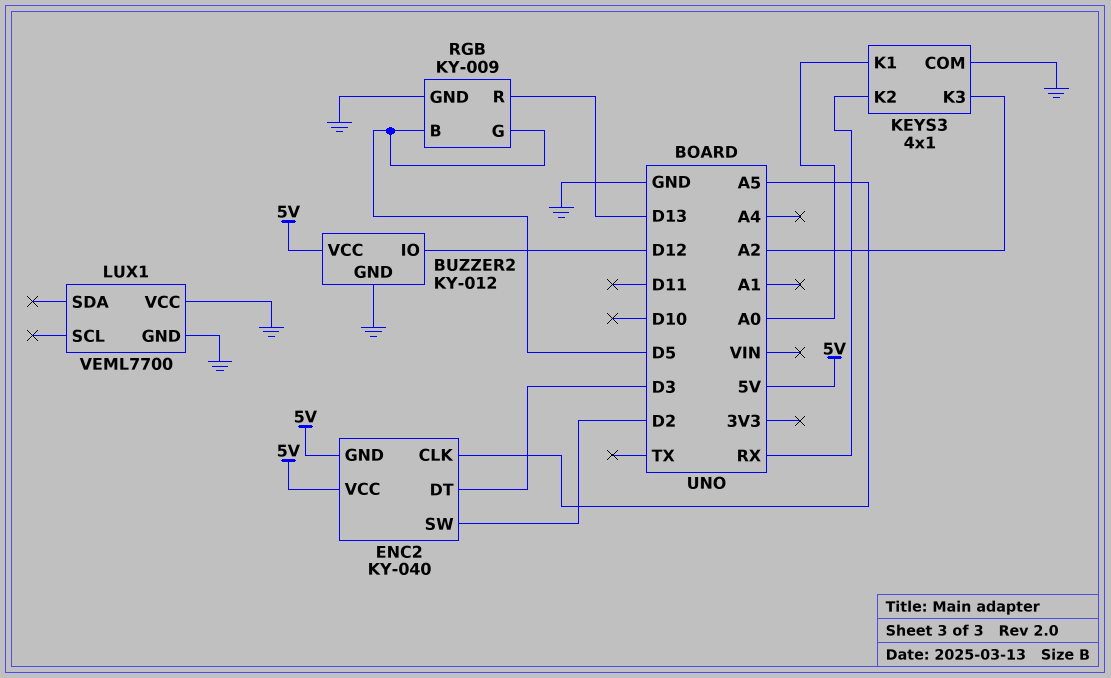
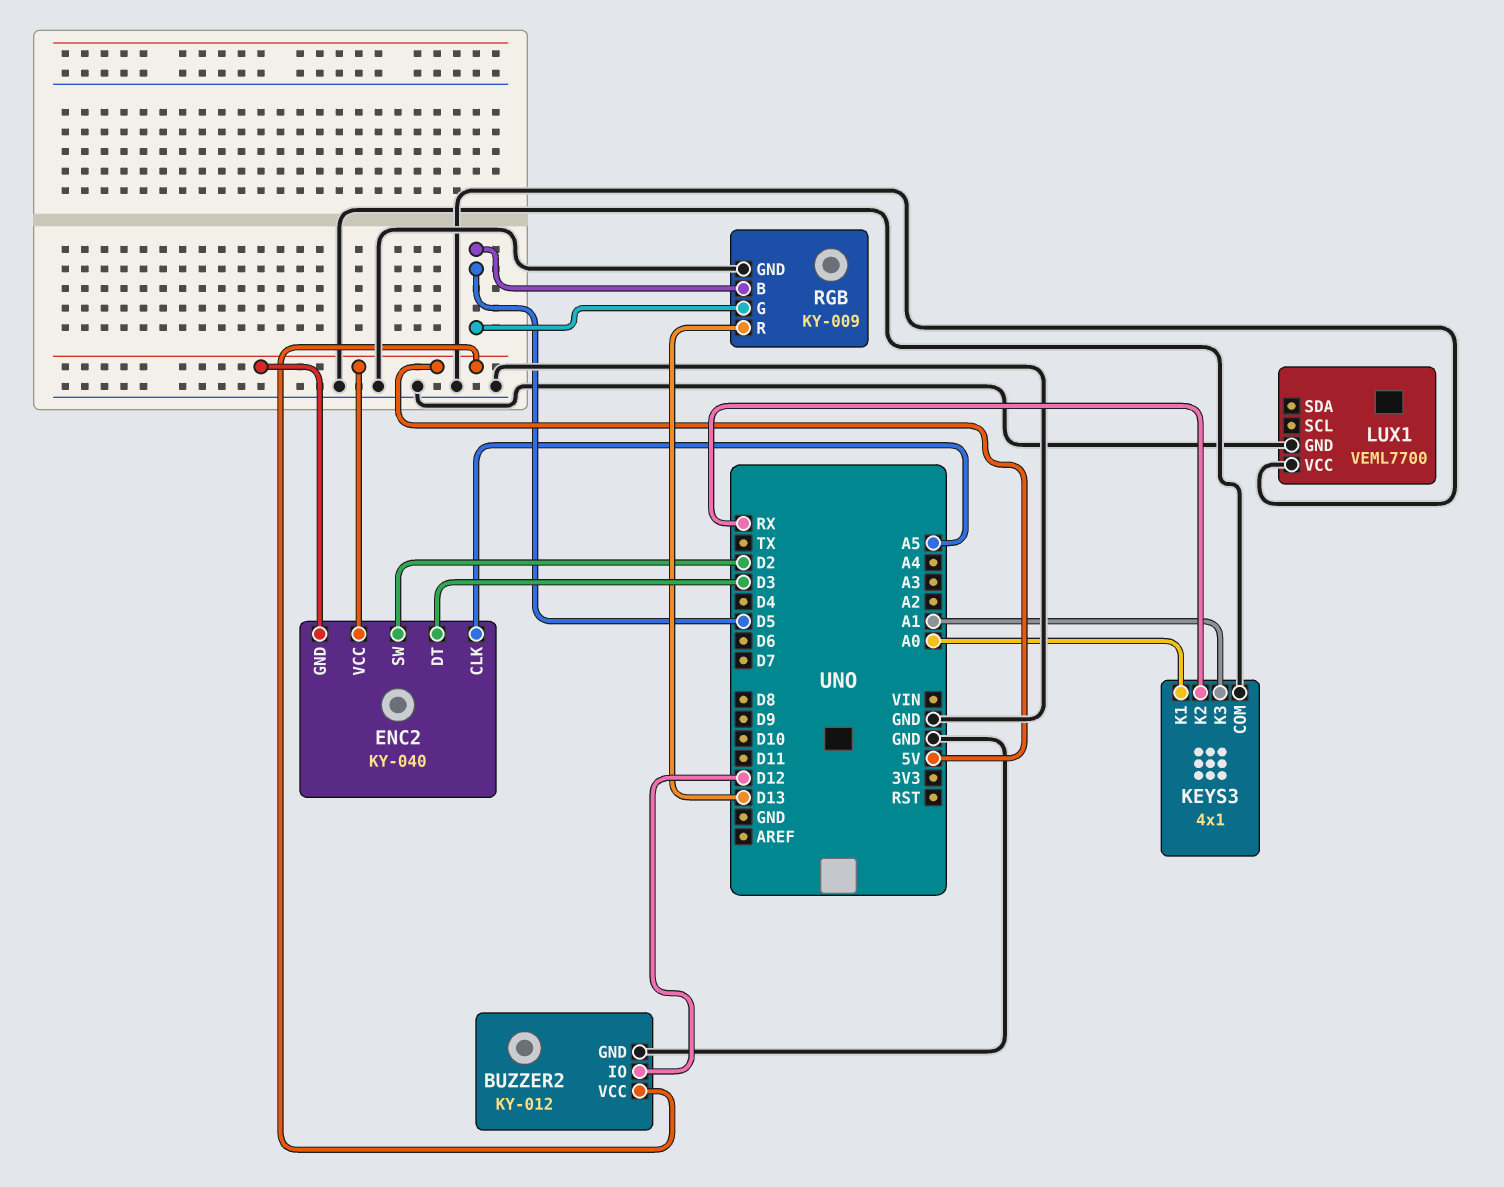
KEYS3 pin K3: A2 -> A1

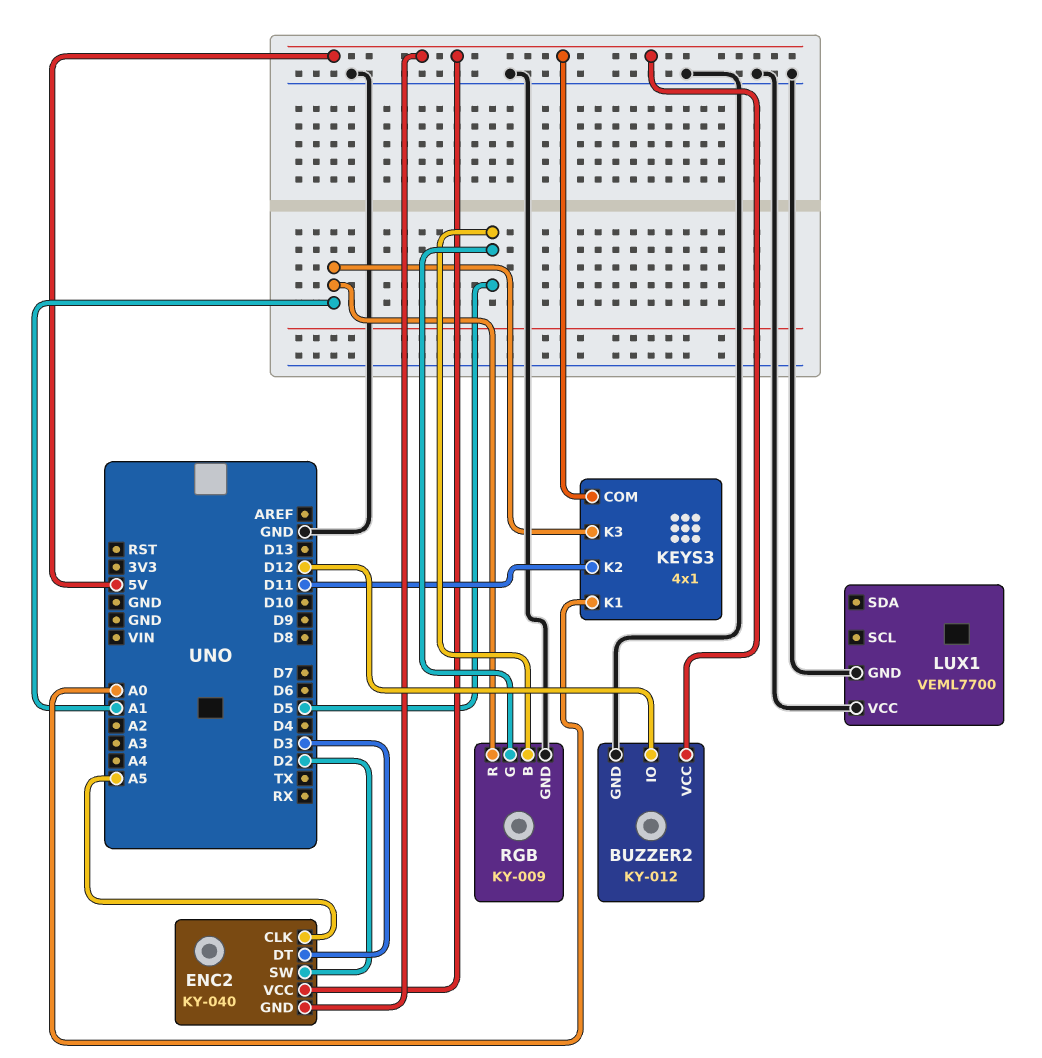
KEYS3 pin COM: GND -> 5V
KEYS3 pin K2: RX -> D11
RGB pin R: D13 -> A1

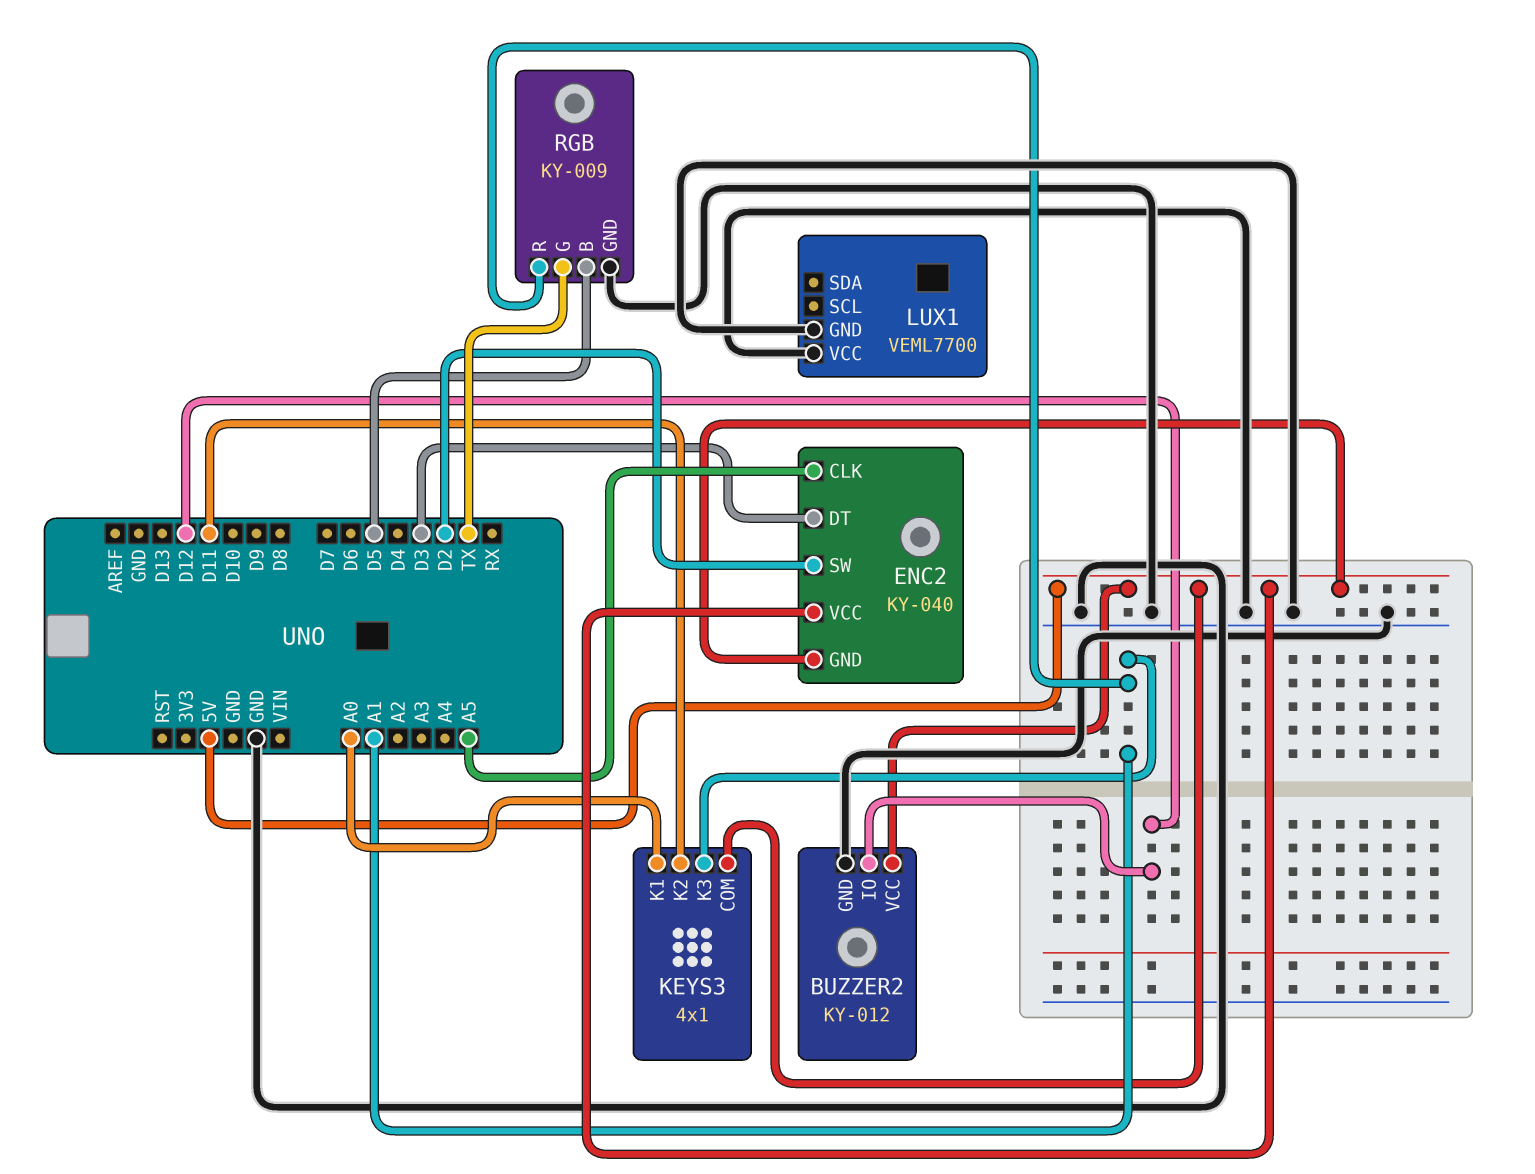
RGB pin G: D5 -> TX

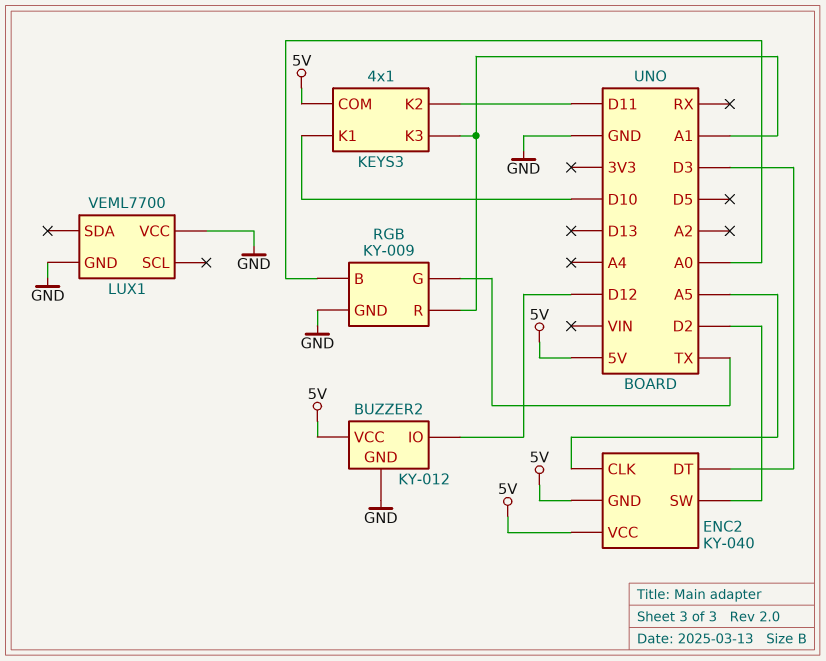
KEYS3 pin K1: A0 -> D10
RGB pin B: D5 -> A0

